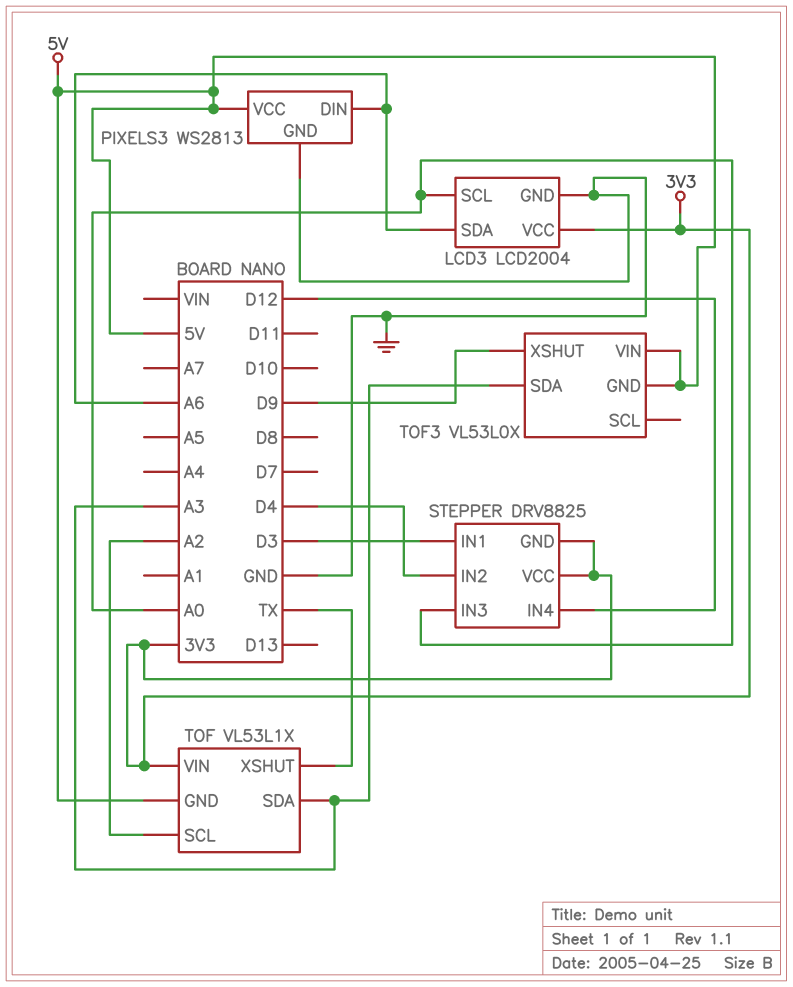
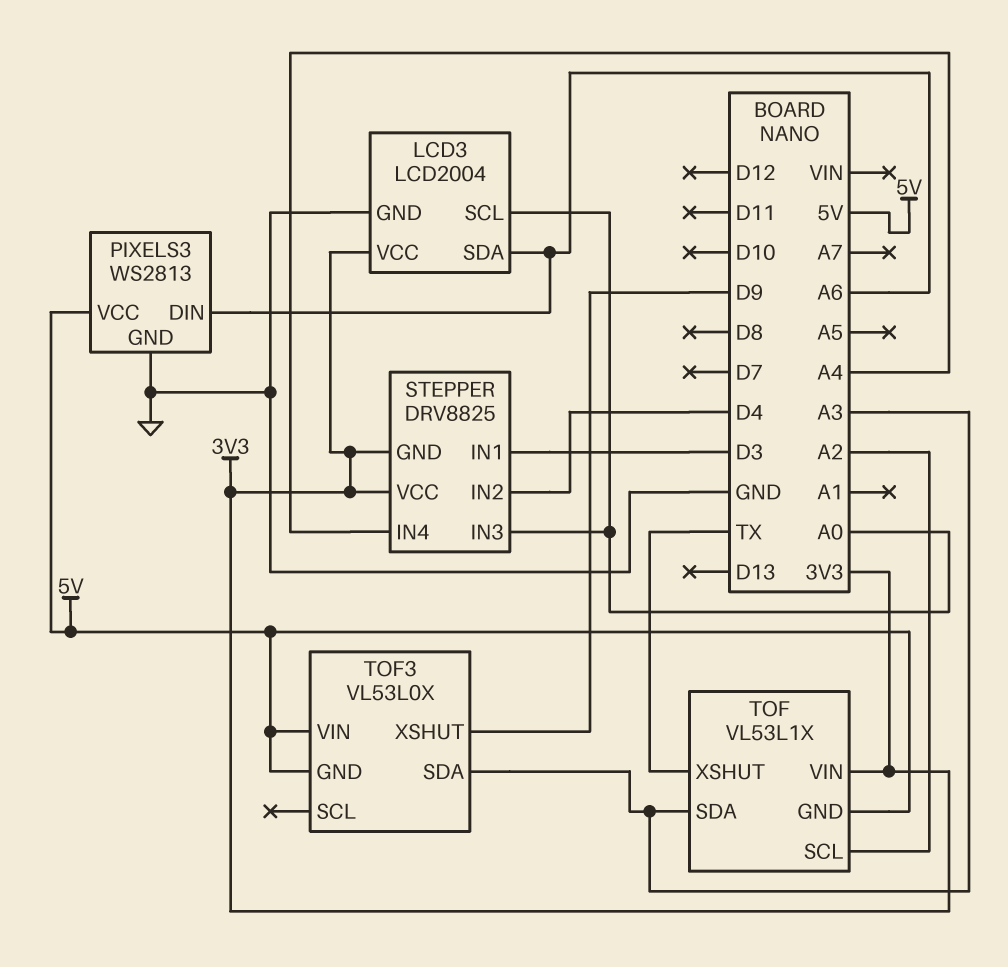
STEPPER pin IN4: D12 -> A4

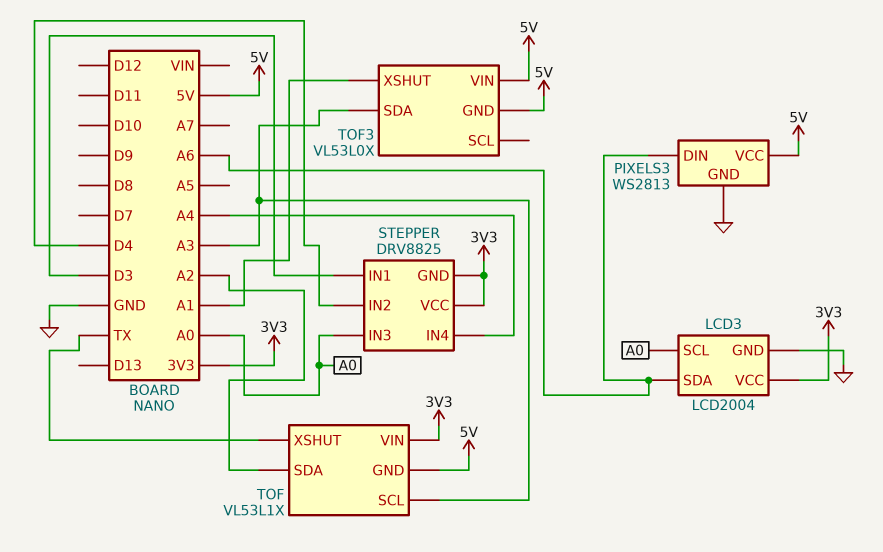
TOF pin SCL: A2 -> A3
TOF pin SDA: A3 -> A2
TOF3 pin XSHUT: D9 -> A1

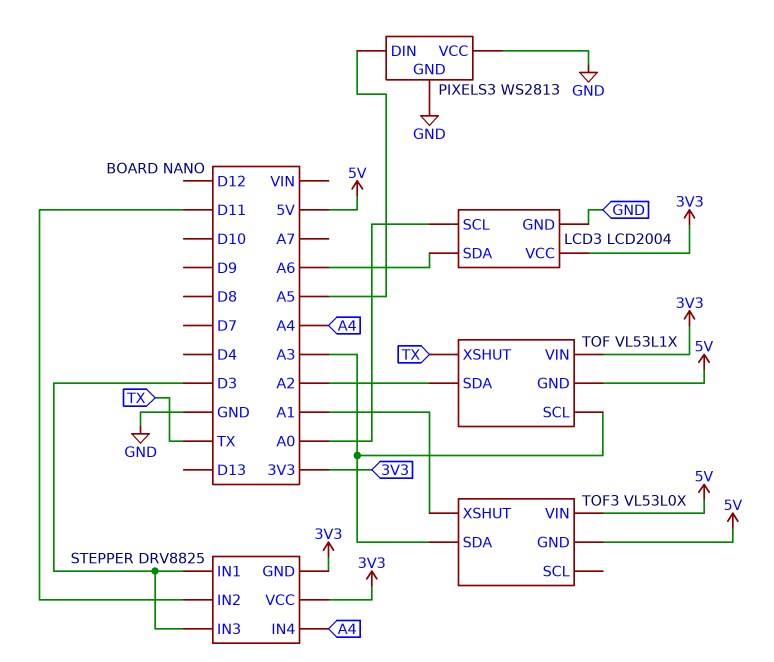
PIXELS3 pin DIN: A6 -> A5
PIXELS3 pin VCC: 5V -> GND
STEPPER pin IN2: D4 -> D11
STEPPER pin IN3: A0 -> D3

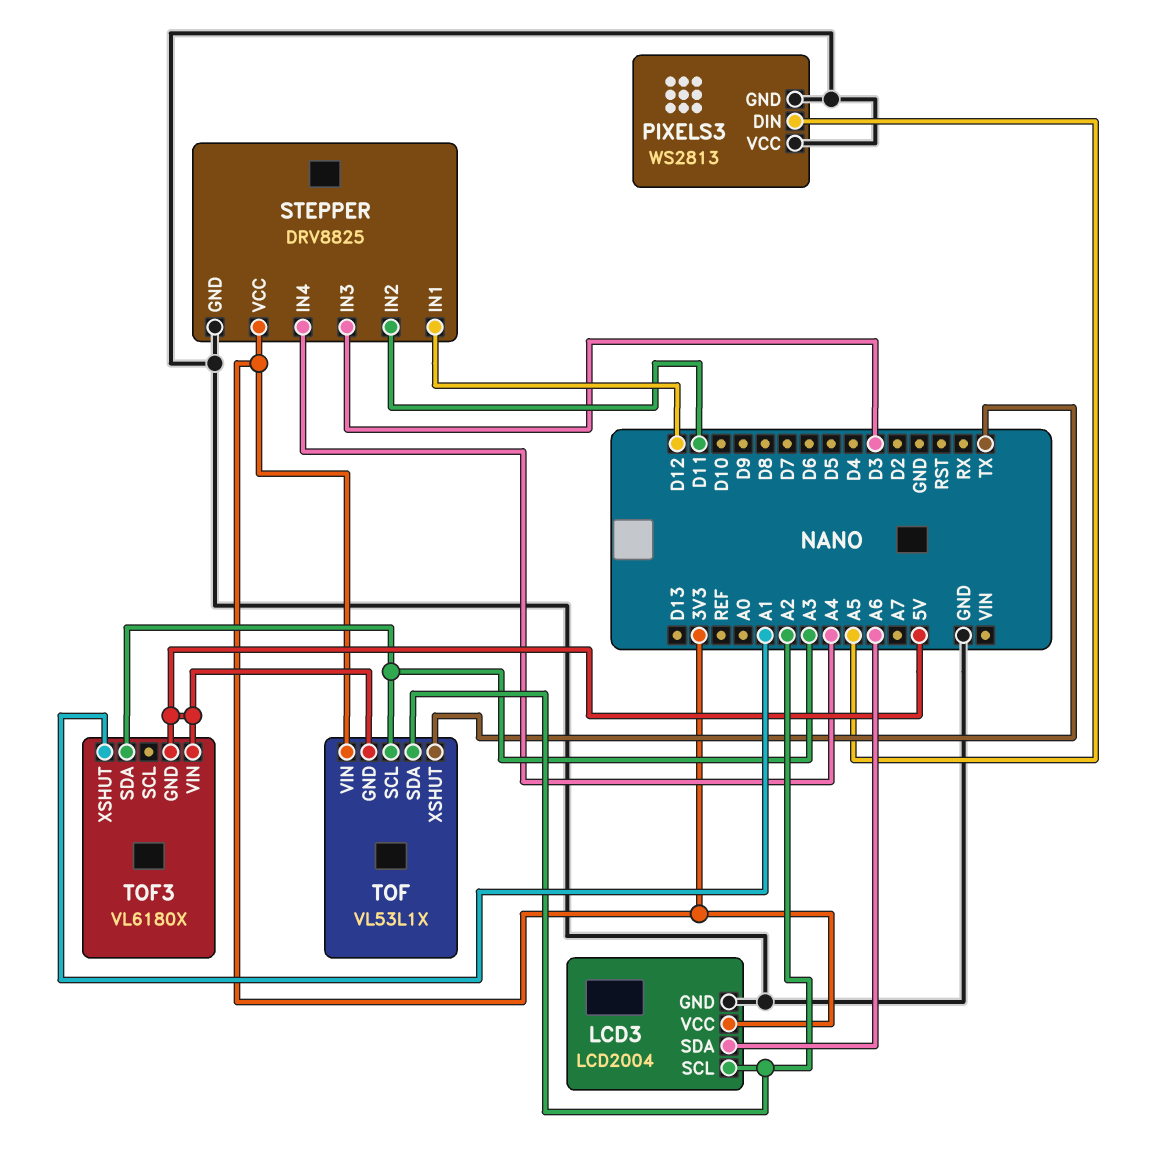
LCD3 pin SCL: A0 -> A2
STEPPER pin GND: 3V3 -> GND
STEPPER pin IN1: D3 -> D12
TOF3: VL53L0X -> VL6180X

